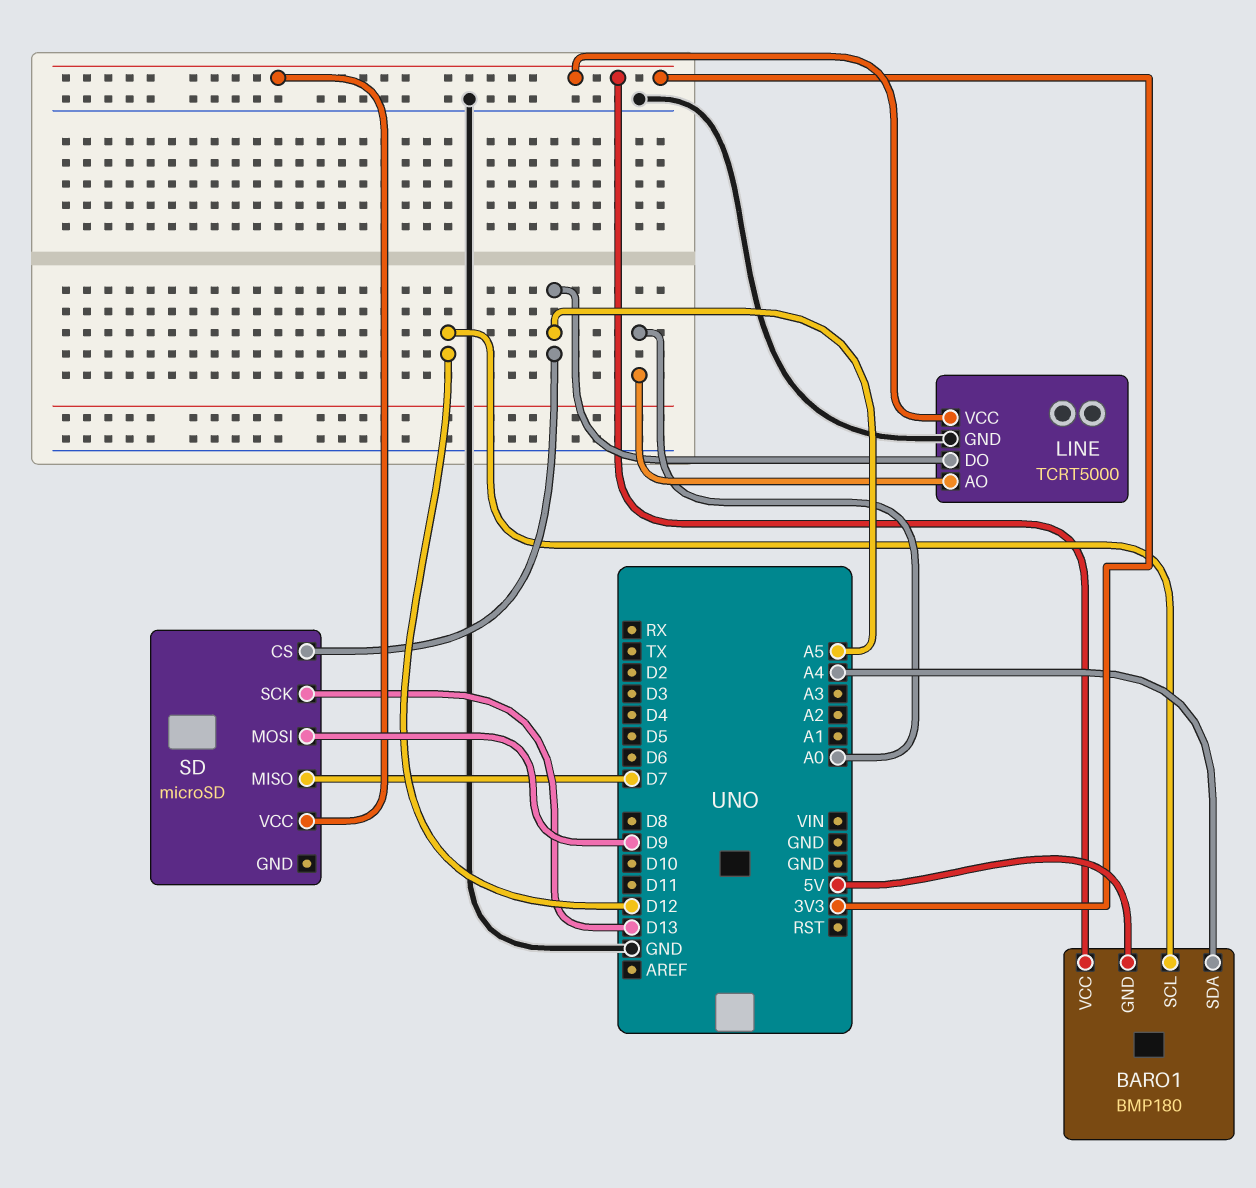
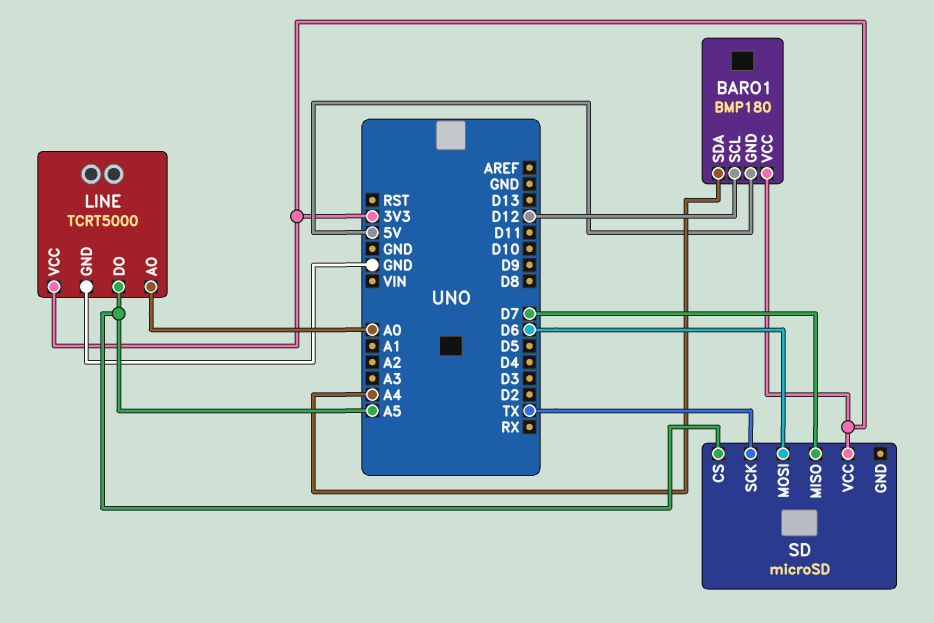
SD pin MOSI: D9 -> D6
SD pin SCK: D13 -> TX

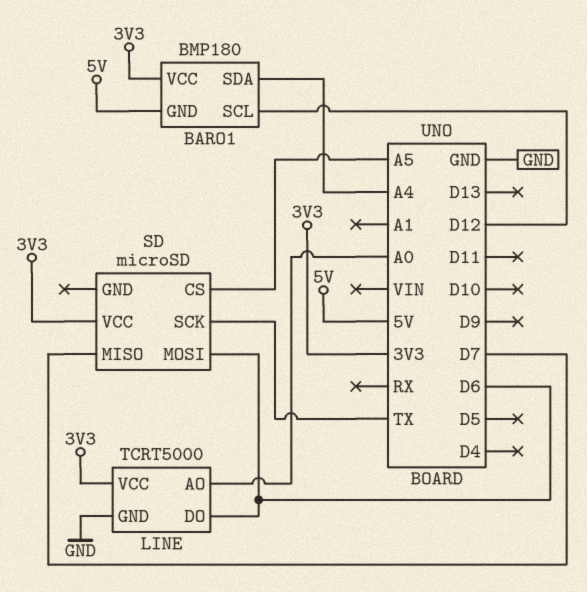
LINE pin DO: A5 -> D6

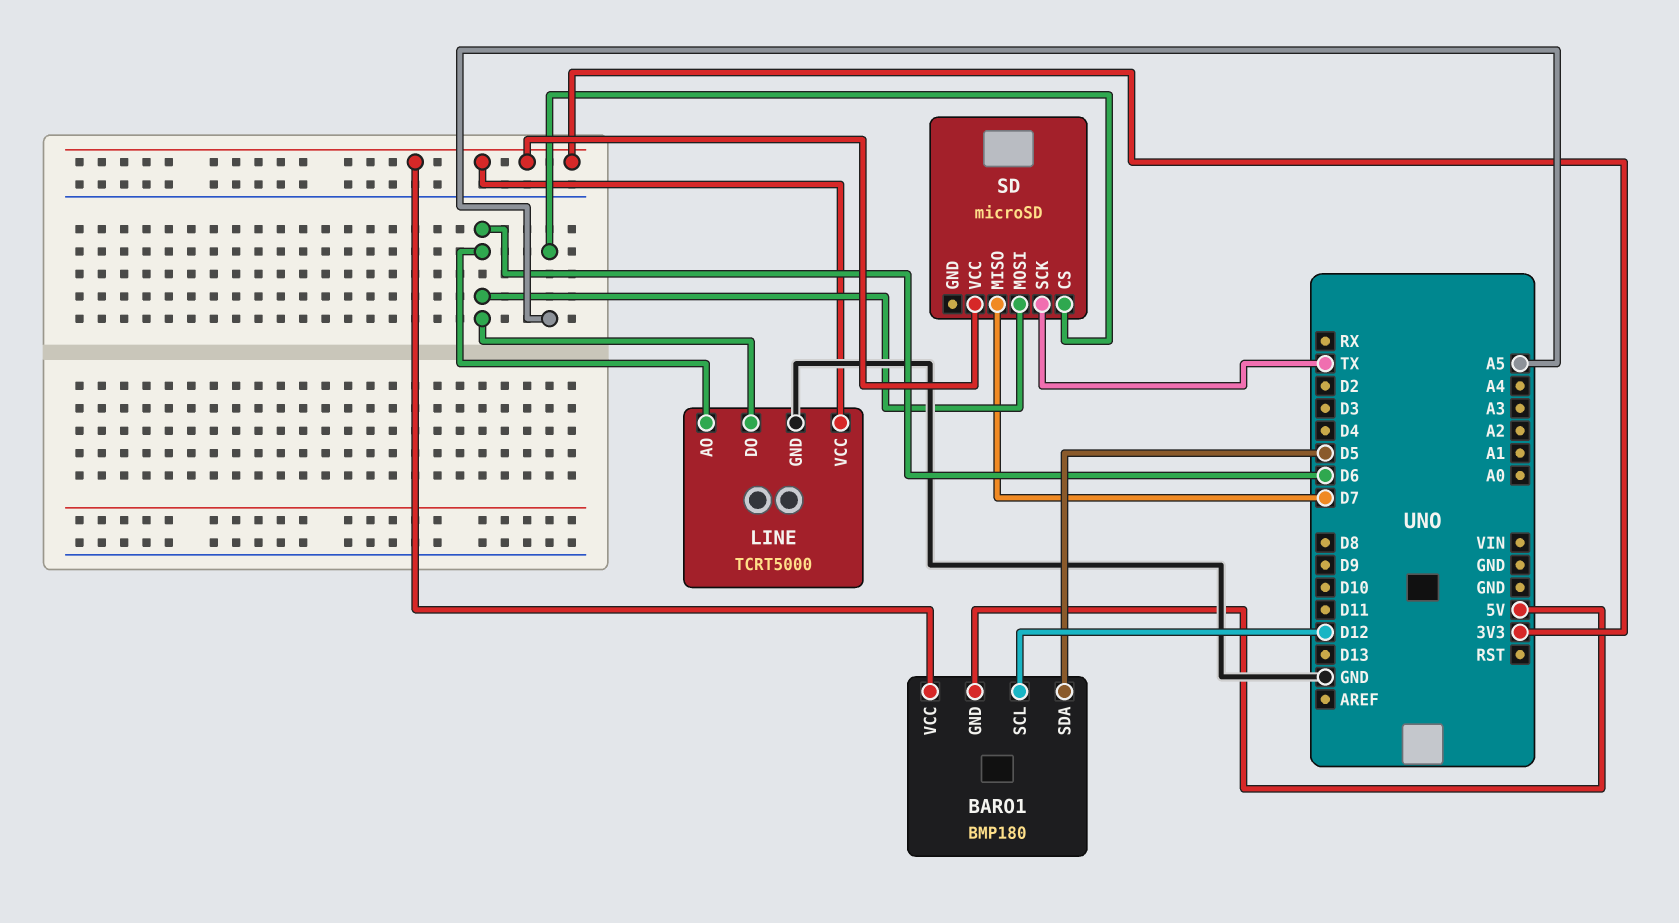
BARO1 pin SDA: A4 -> D5
LINE pin AO: A0 -> D6

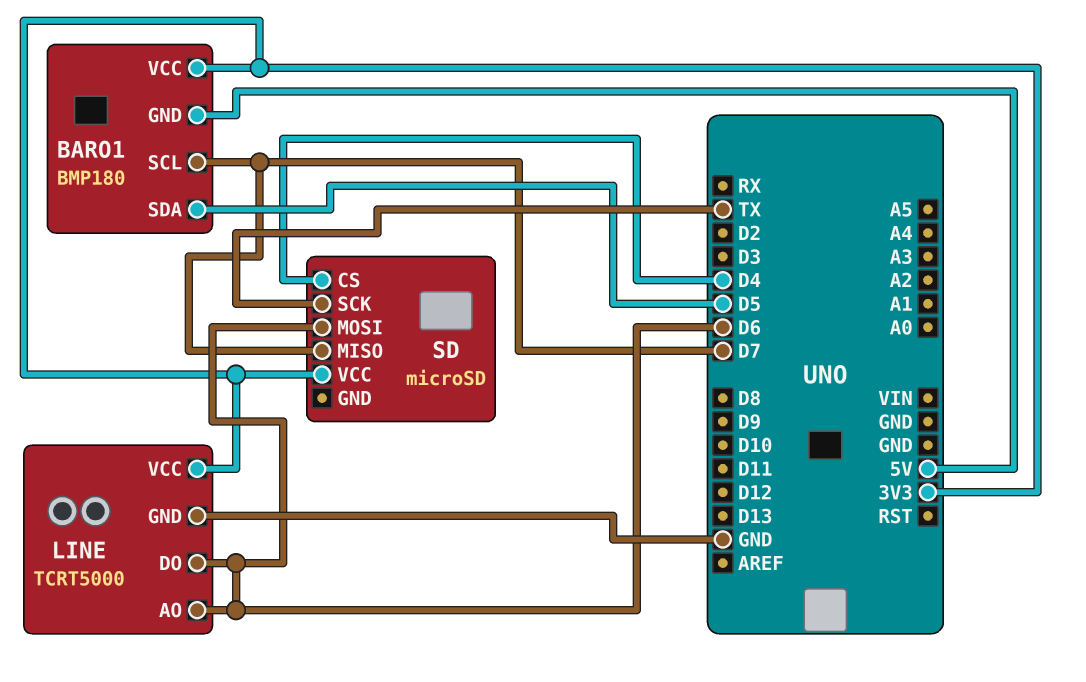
BARO1 pin SCL: D12 -> D7
SD pin CS: A5 -> D4

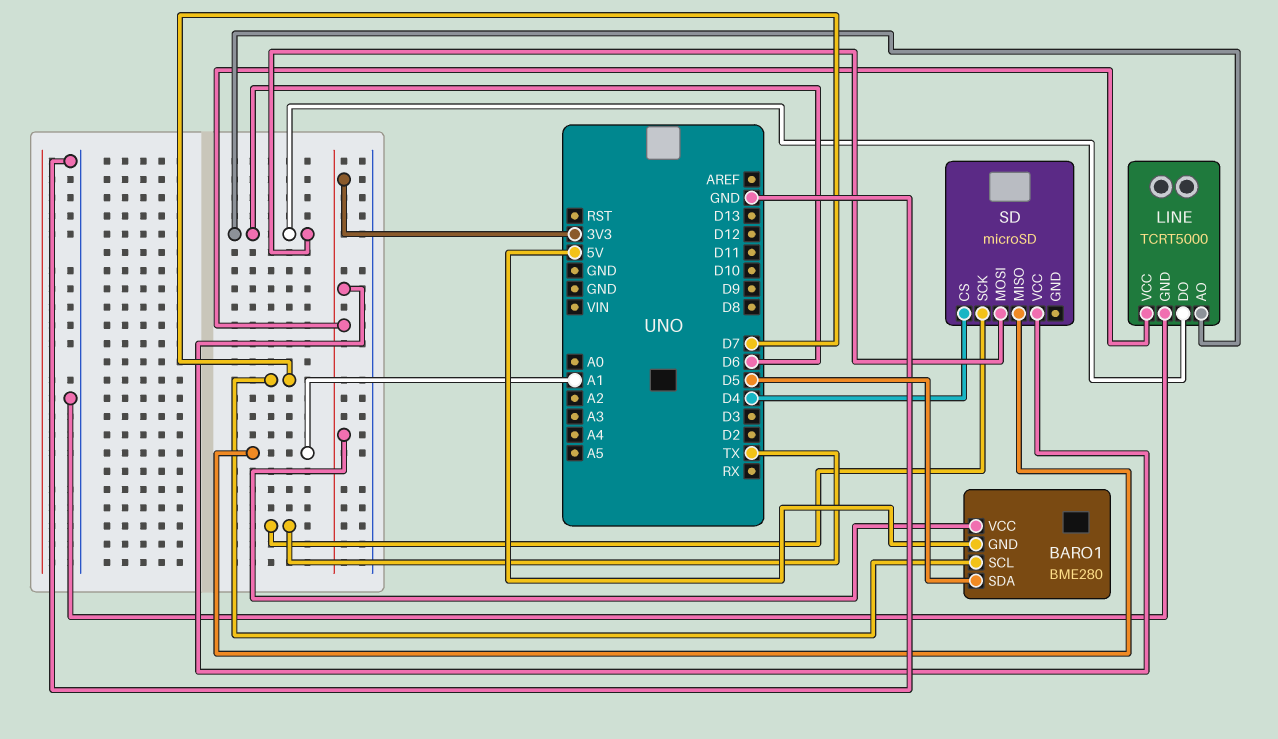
BARO1: BMP180 -> BME280
SD pin MISO: D7 -> A1

